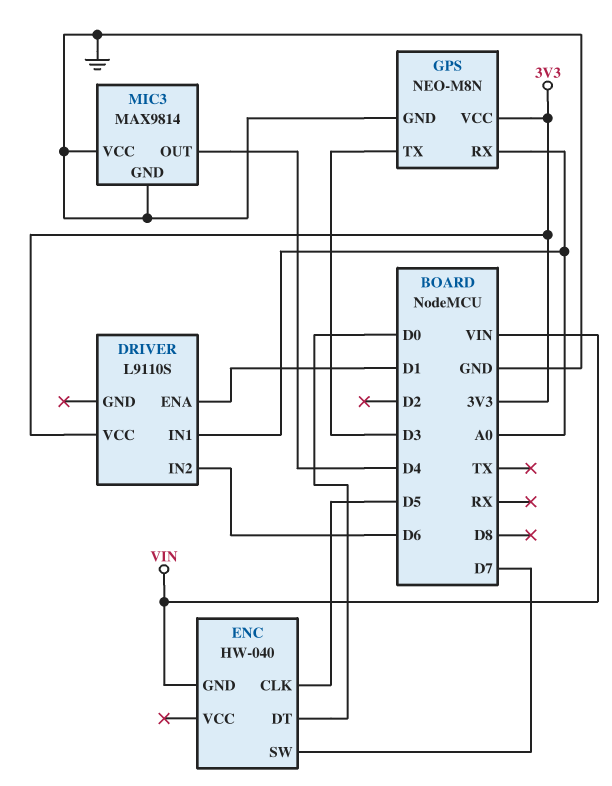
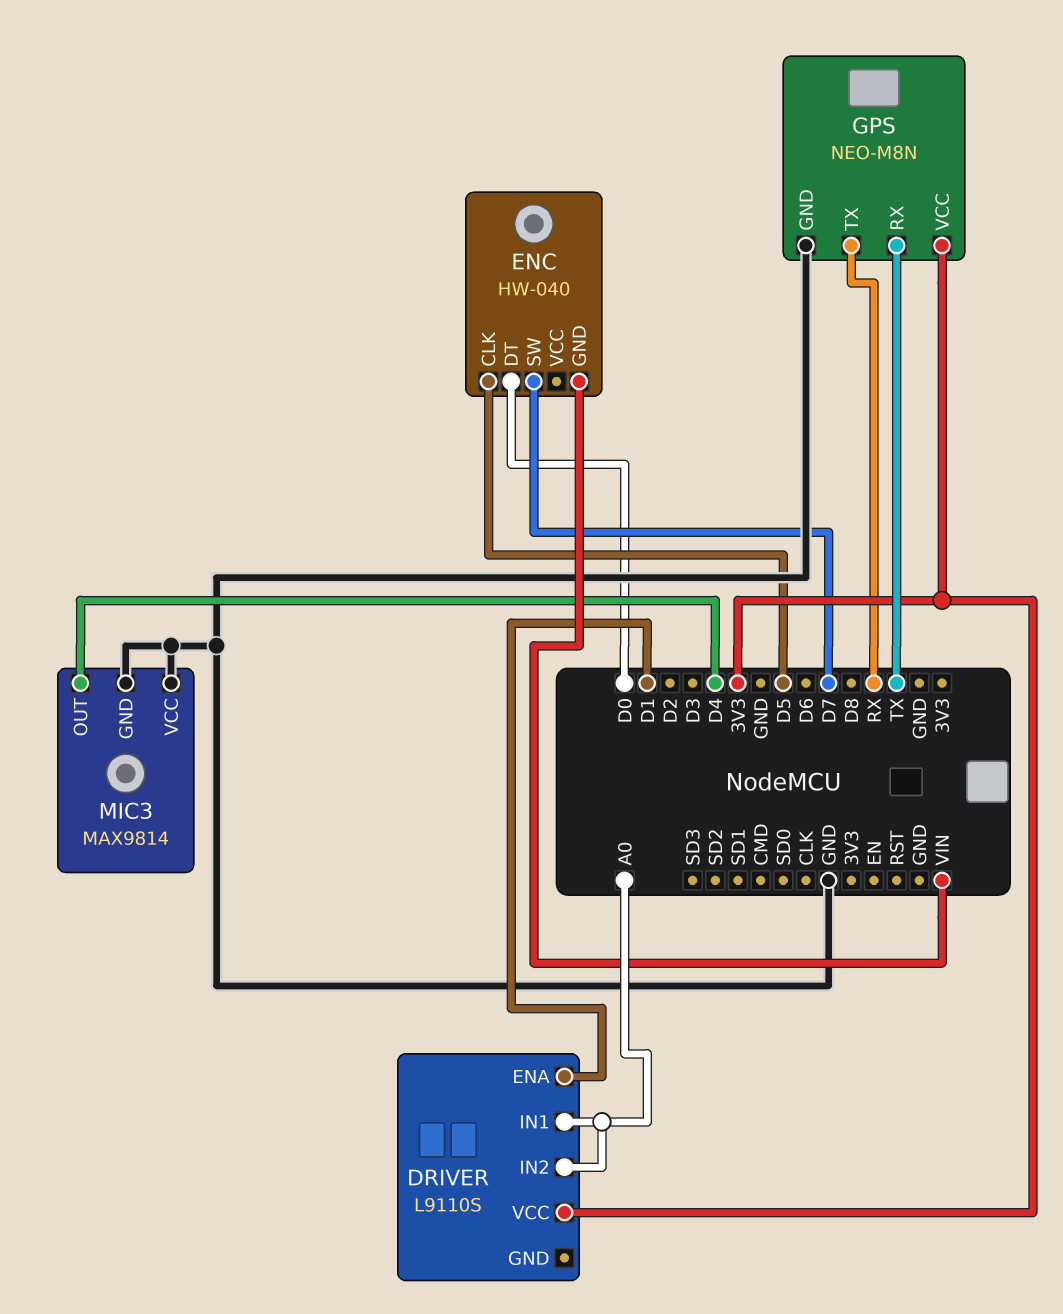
DRIVER pin IN2: D6 -> A0
GPS pin RX: A0 -> TX
GPS pin TX: D3 -> RX

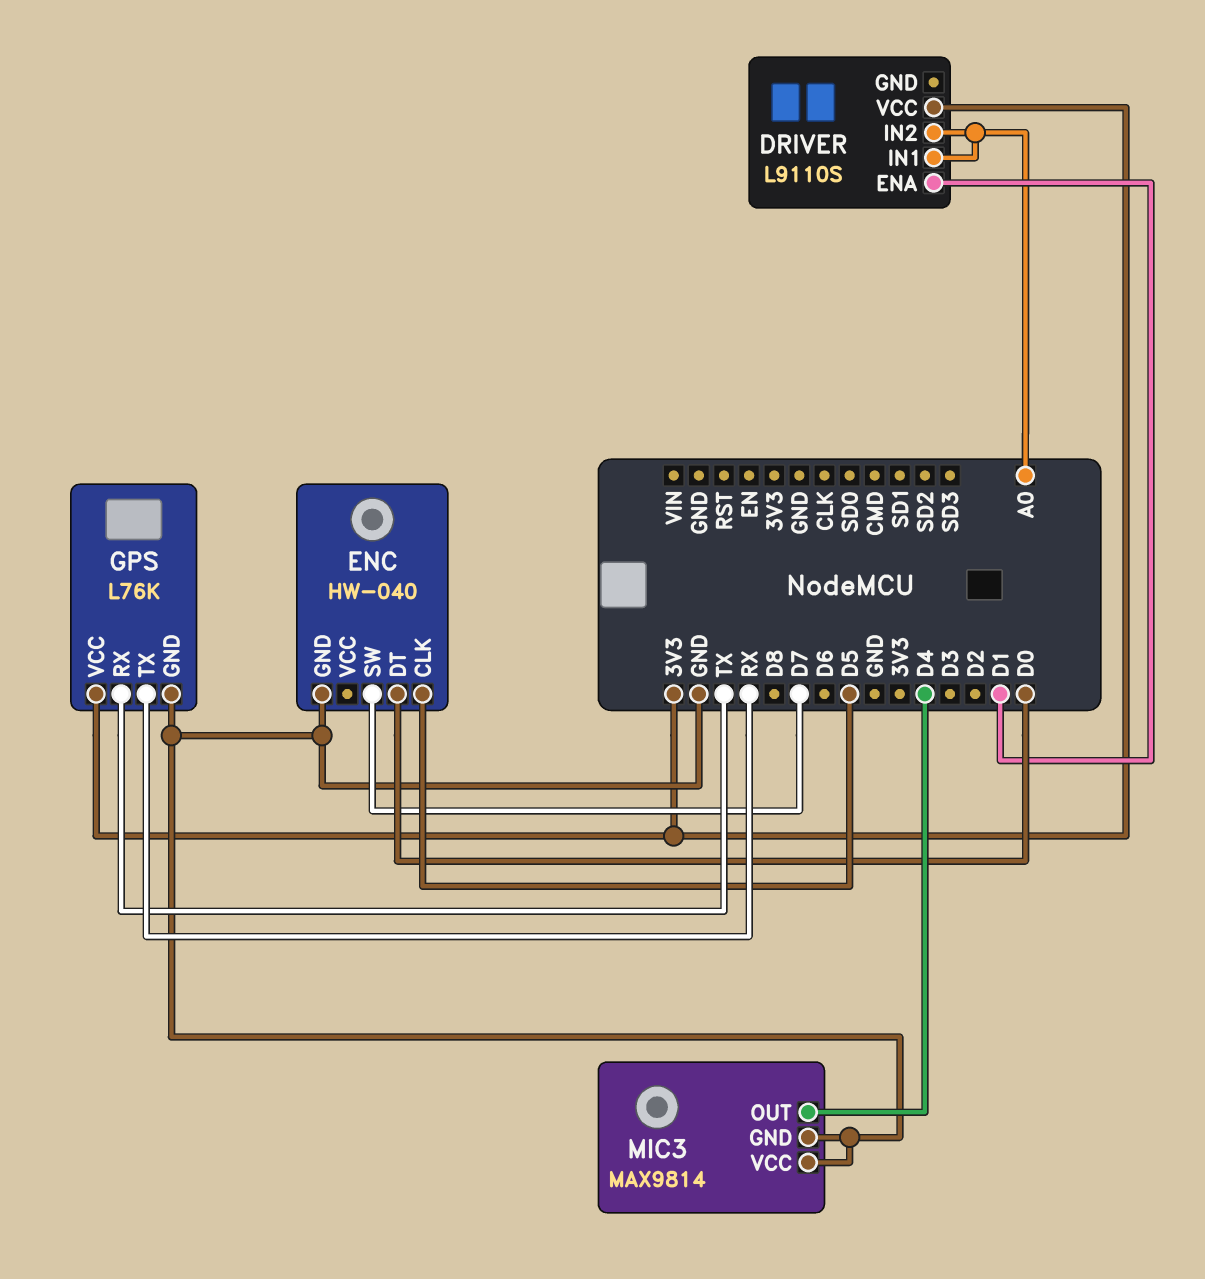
ENC pin GND: VIN -> GND
GPS: NEO-M8N -> L76K

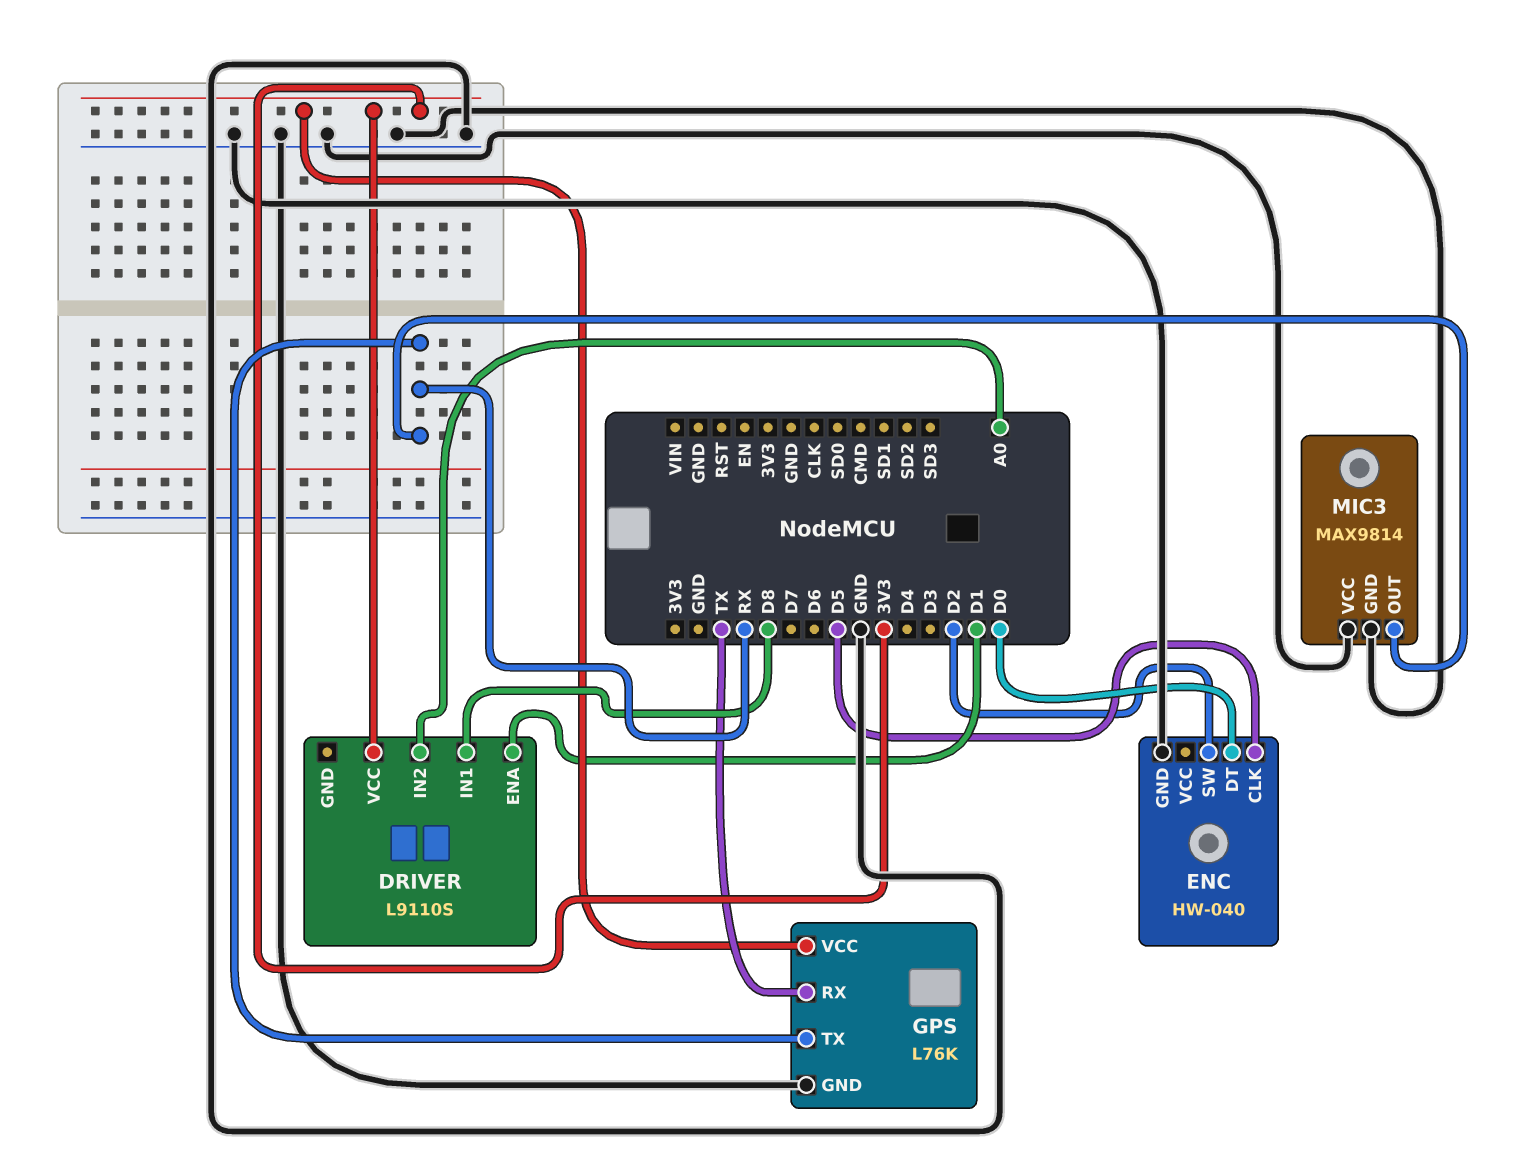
DRIVER pin IN1: A0 -> D8
ENC pin SW: D7 -> D2
MIC3 pin OUT: D4 -> RX

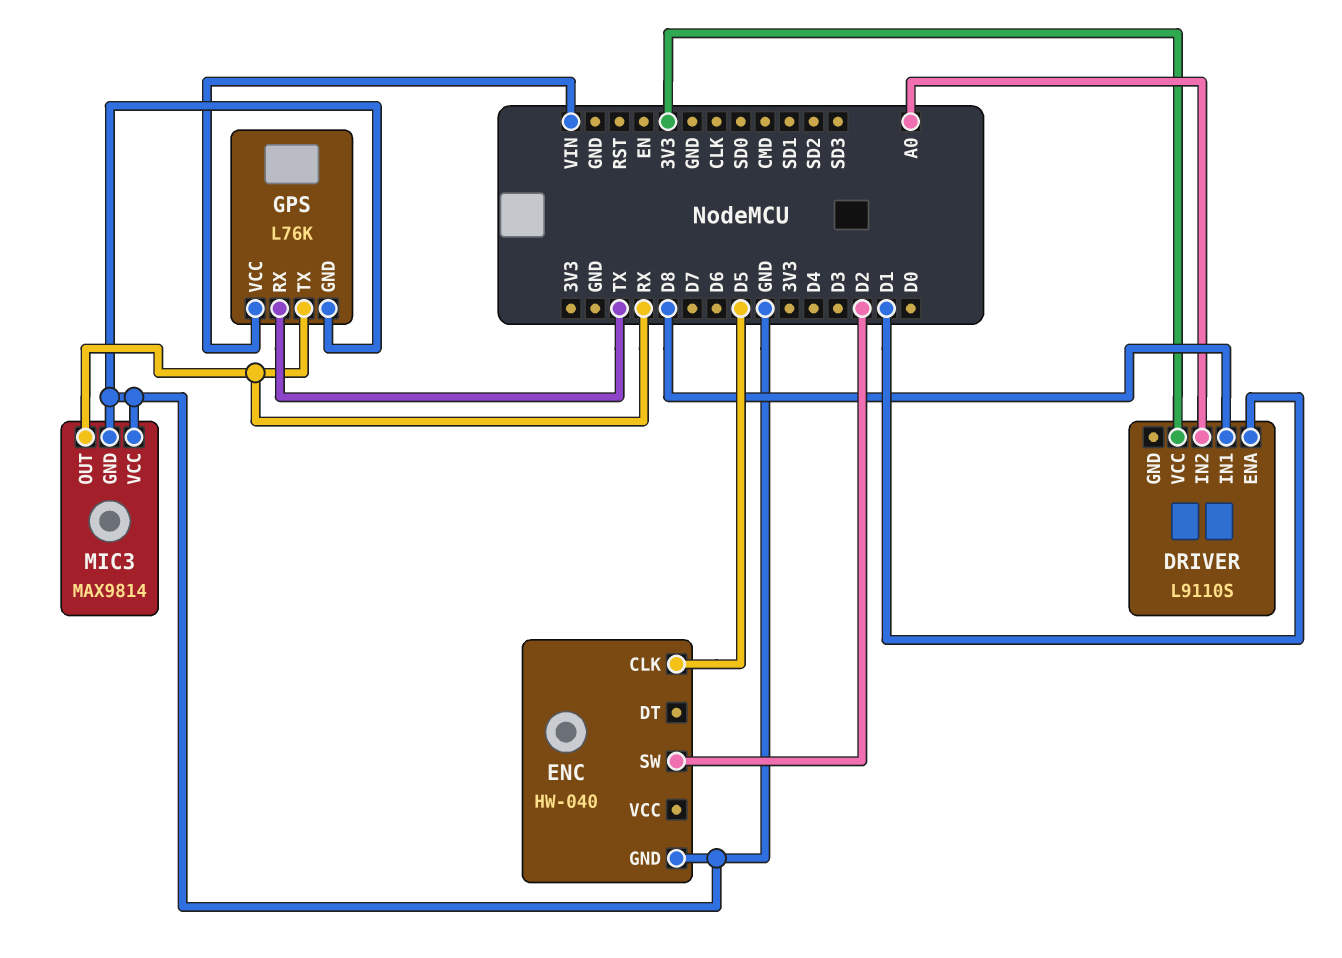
ENC pin DT: D0 -> none
GPS pin VCC: 3V3 -> VIN

